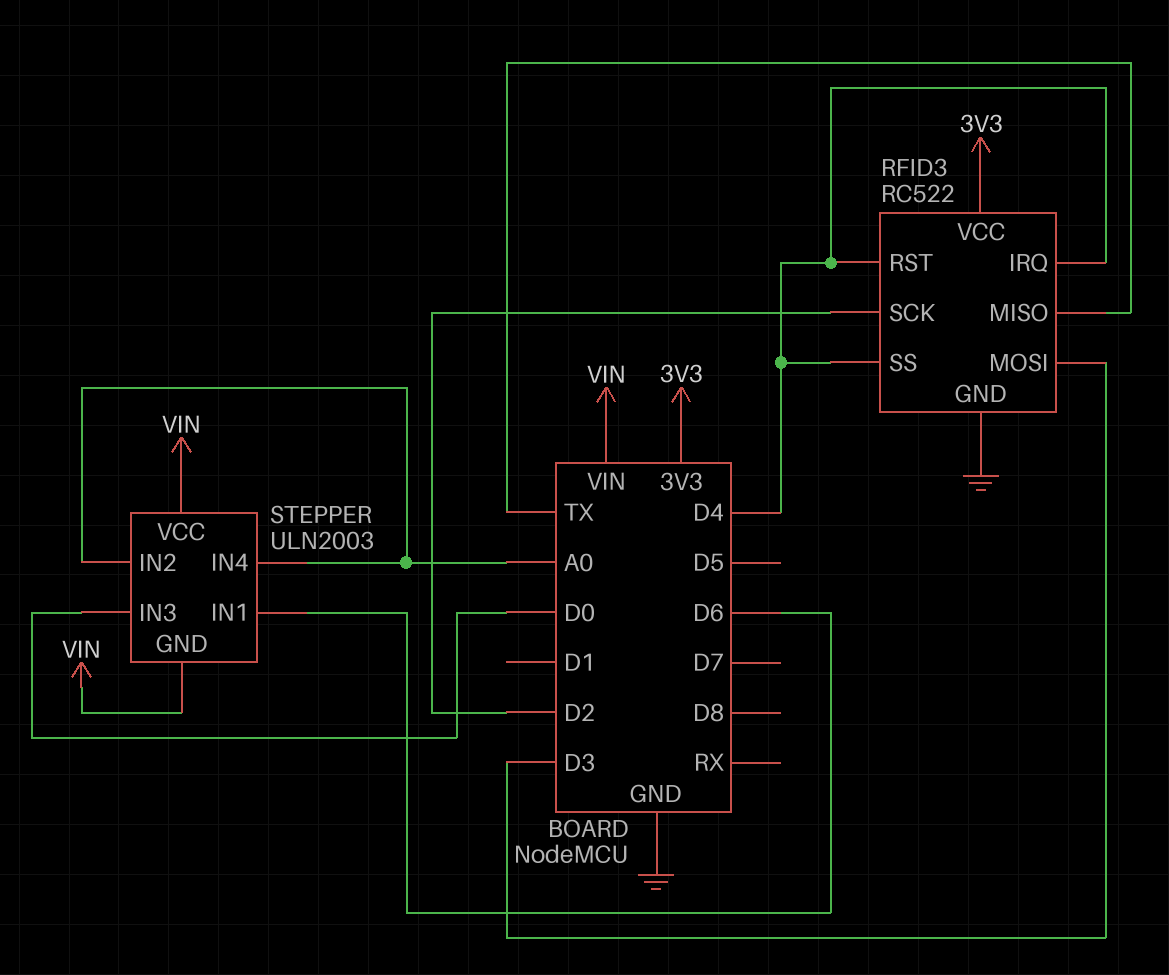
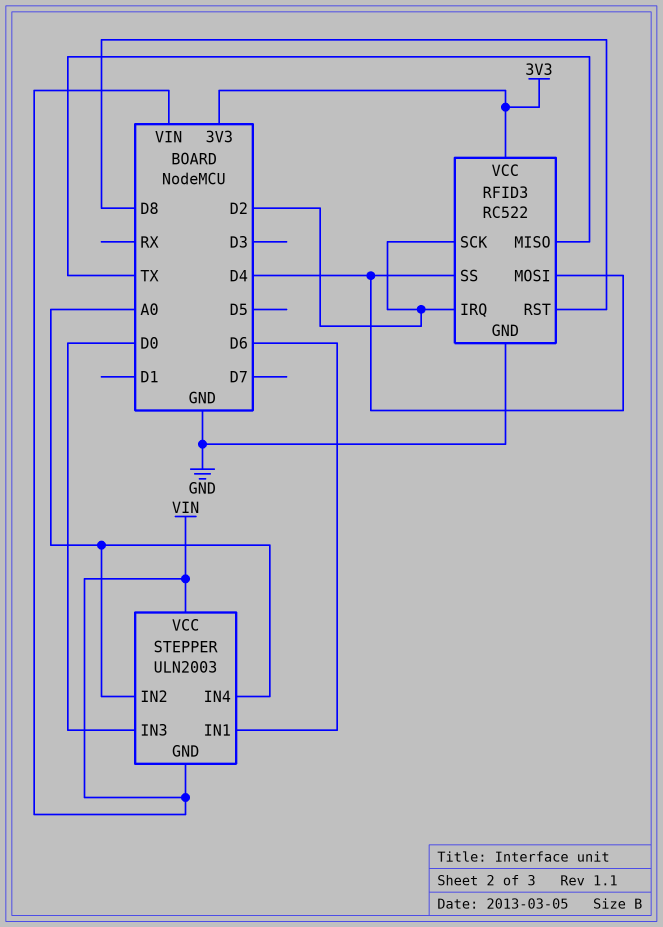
RFID3 pin IRQ: D4 -> D2
RFID3 pin MOSI: D3 -> D4
RFID3 pin RST: D4 -> D8

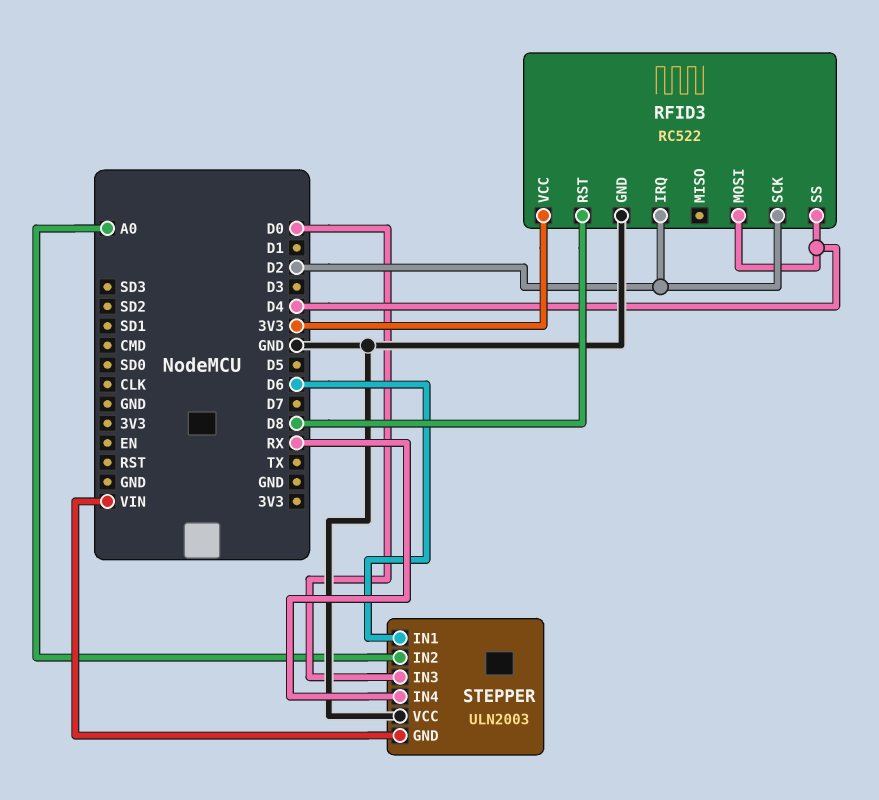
RFID3 pin MISO: TX -> none
STEPPER pin IN4: A0 -> RX
STEPPER pin VCC: VIN -> GND

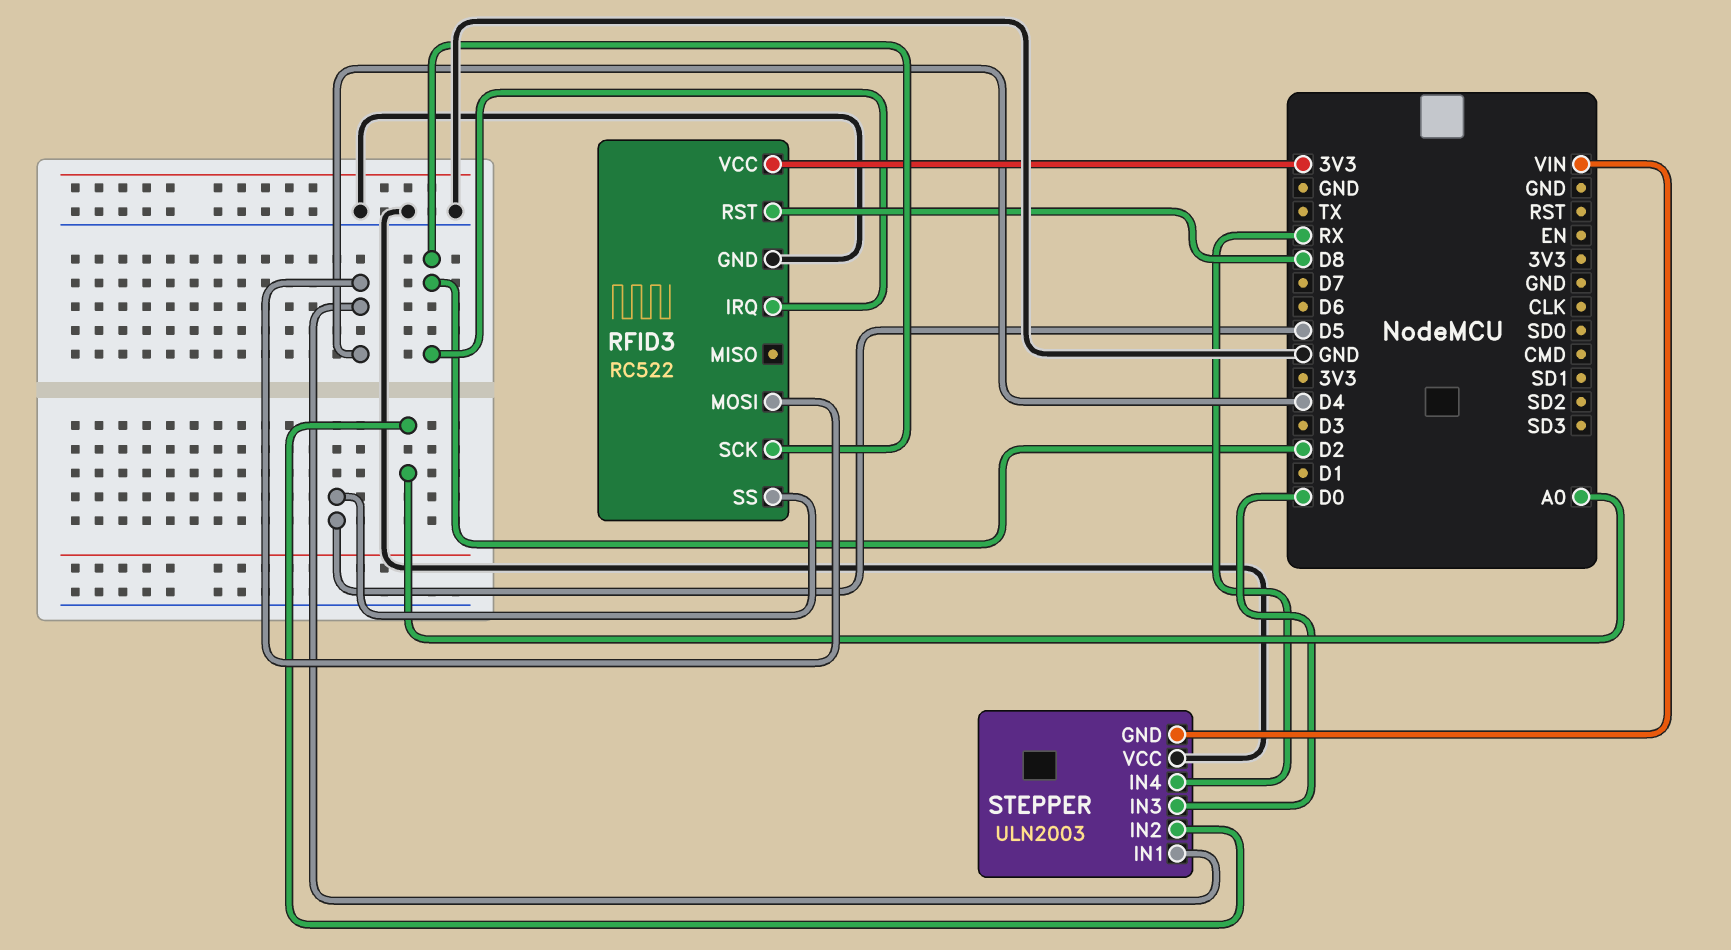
RFID3 pin SS: D4 -> D5
STEPPER pin IN1: D6 -> D4

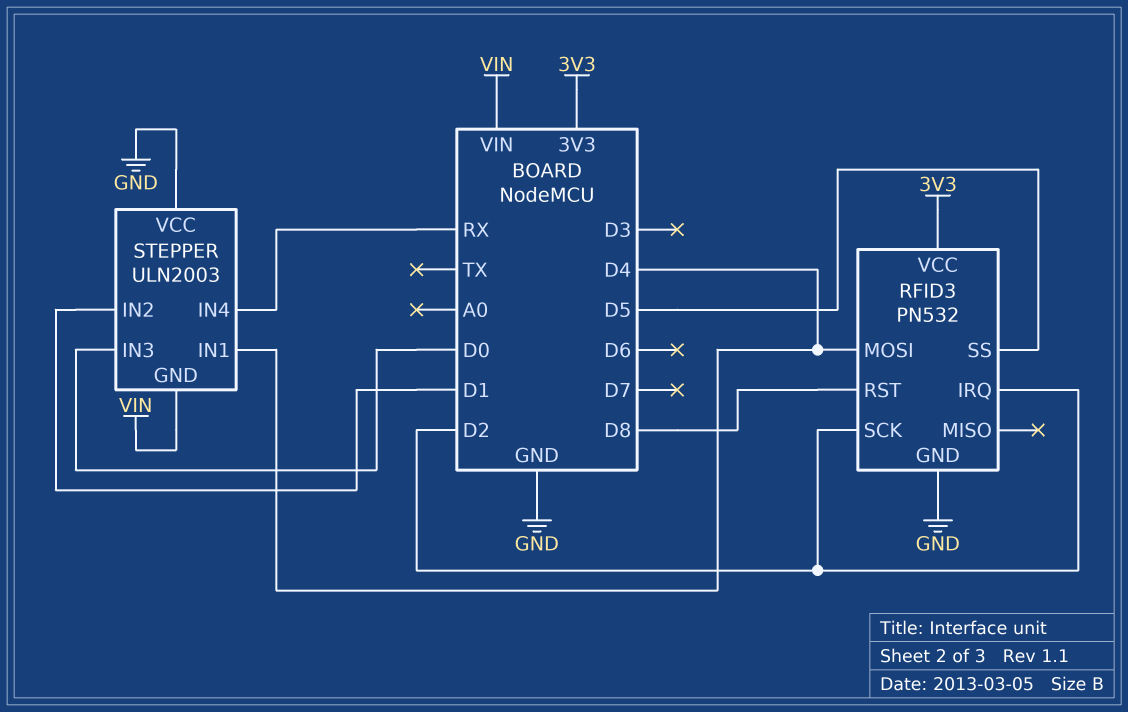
RFID3: RC522 -> PN532
STEPPER pin IN2: A0 -> D1

